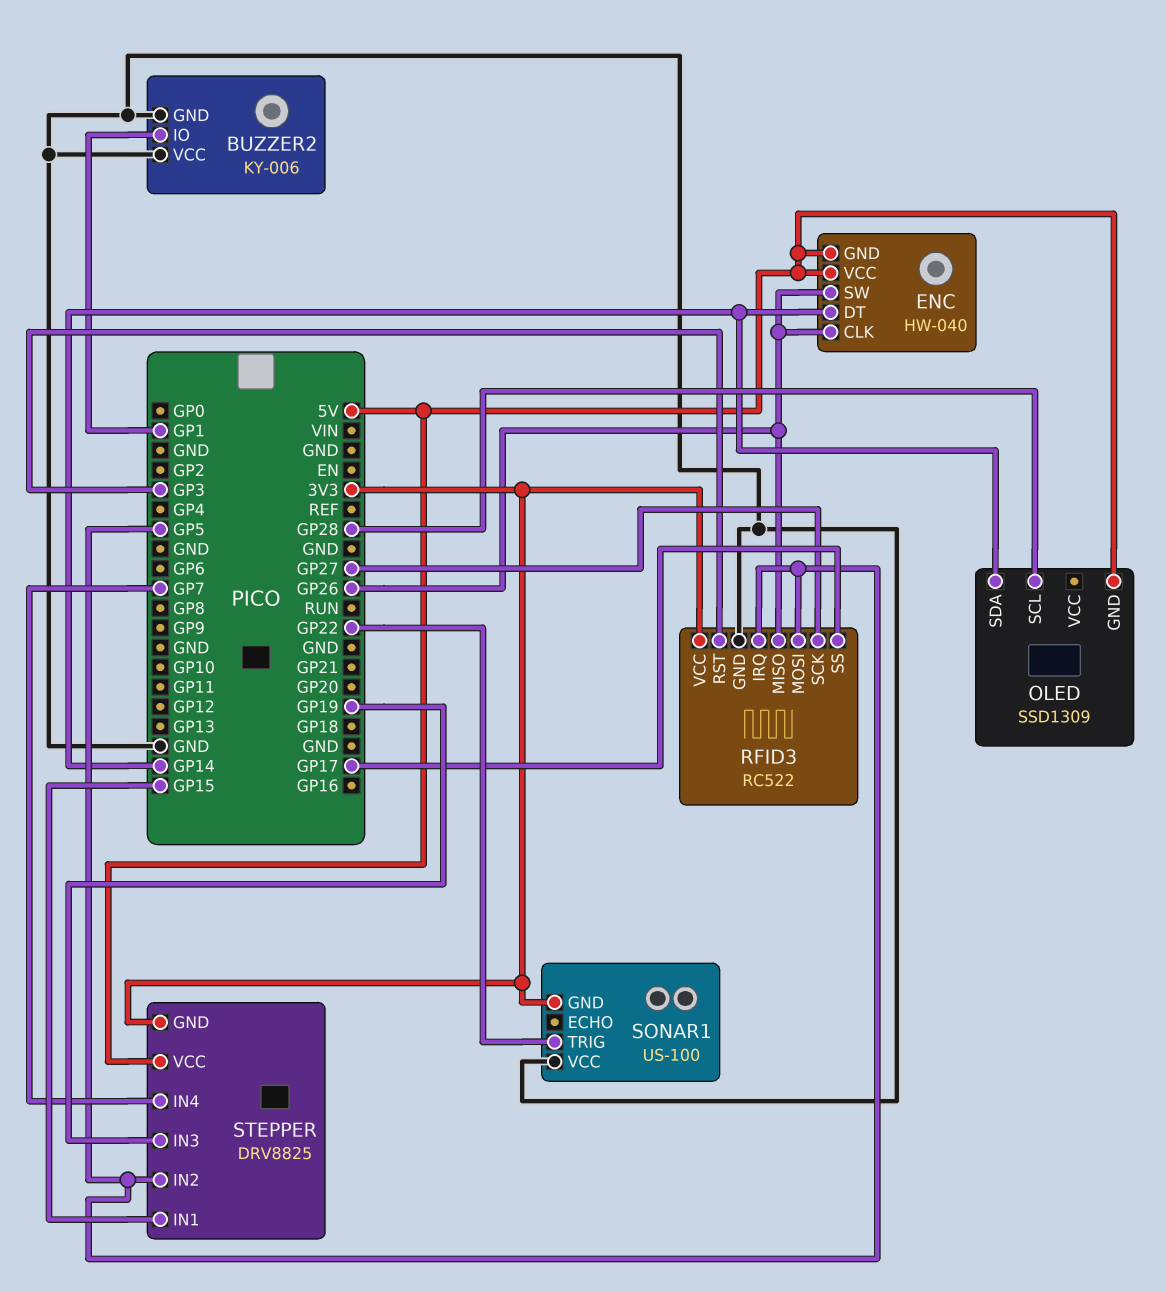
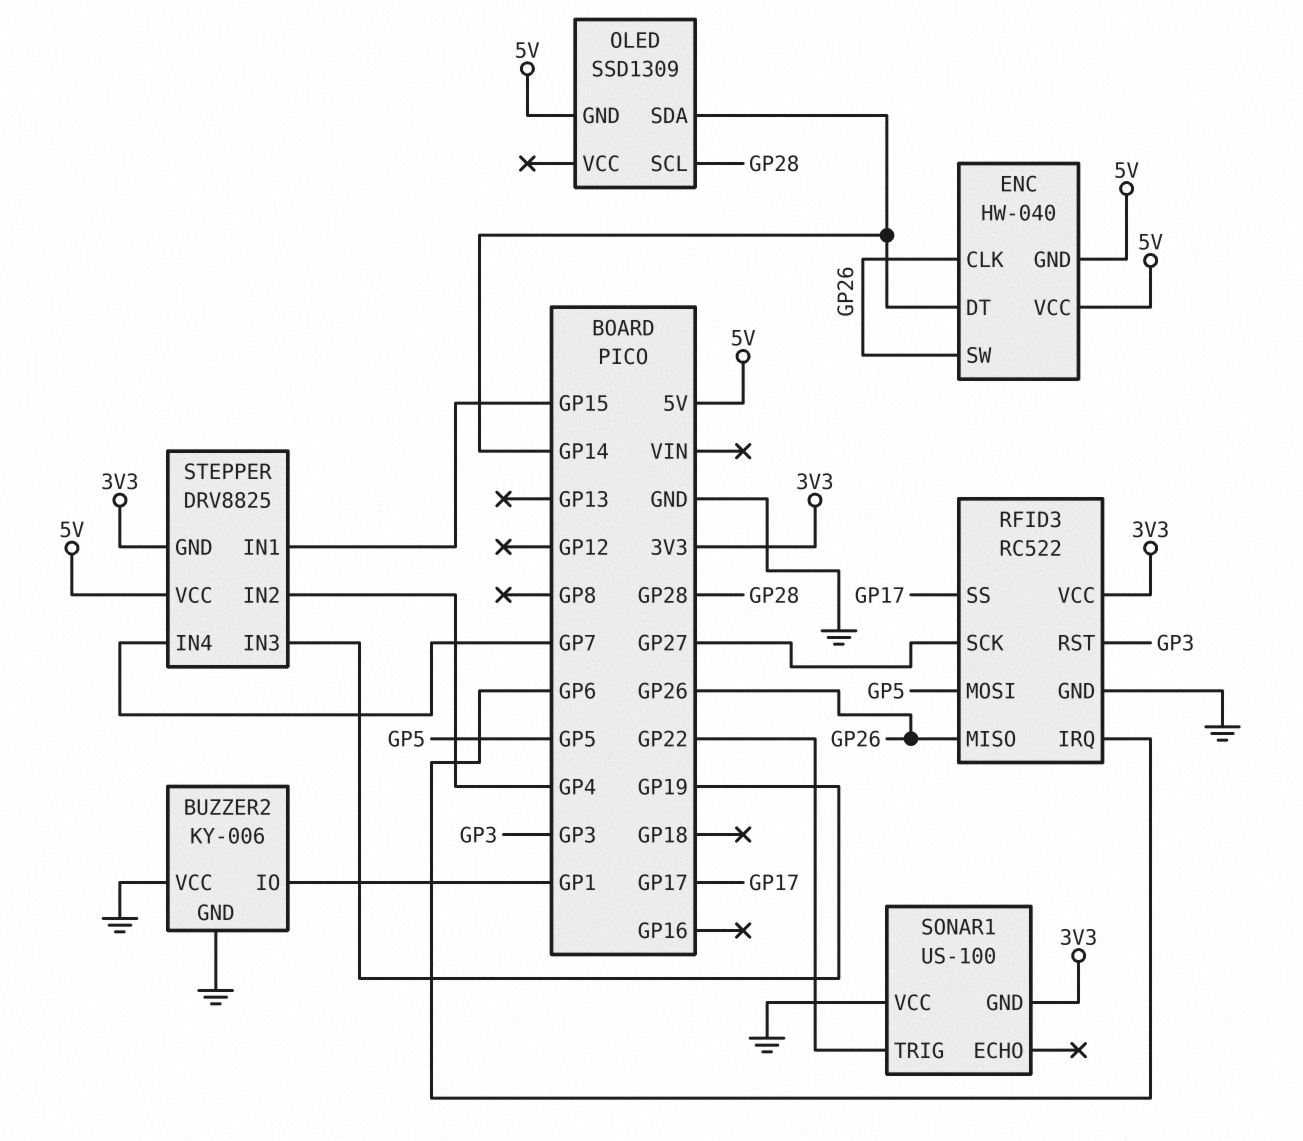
RFID3 pin IRQ: GP5 -> GP6
STEPPER pin IN2: GP5 -> GP4

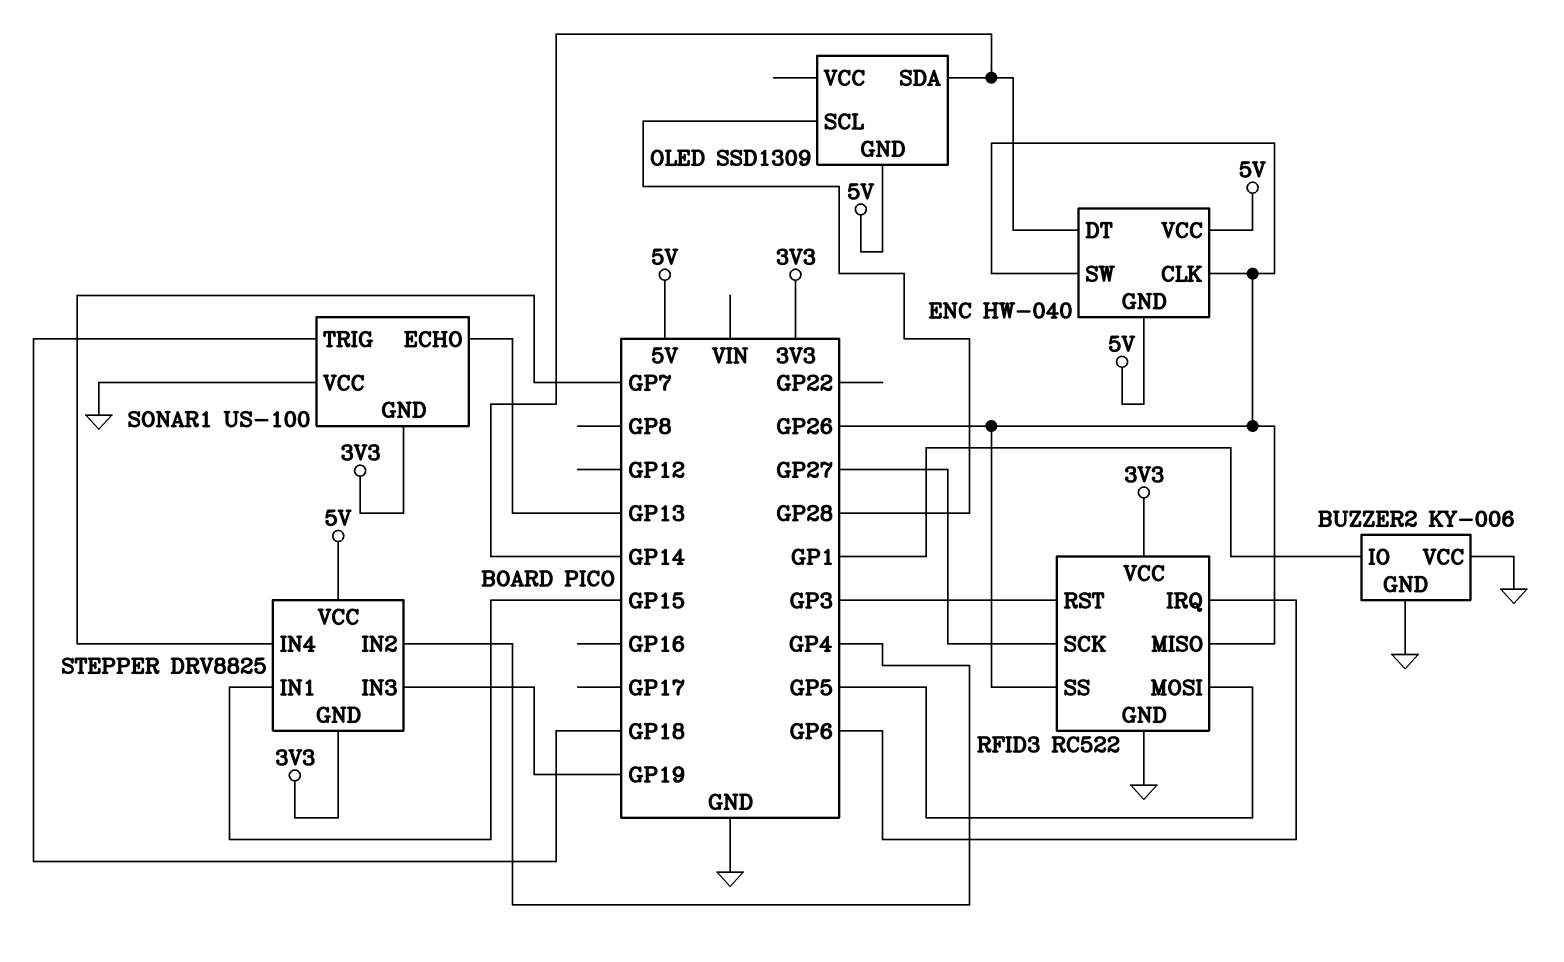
RFID3 pin SS: GP17 -> GP26
SONAR1 pin ECHO: none -> GP13
SONAR1 pin TRIG: GP22 -> GP18

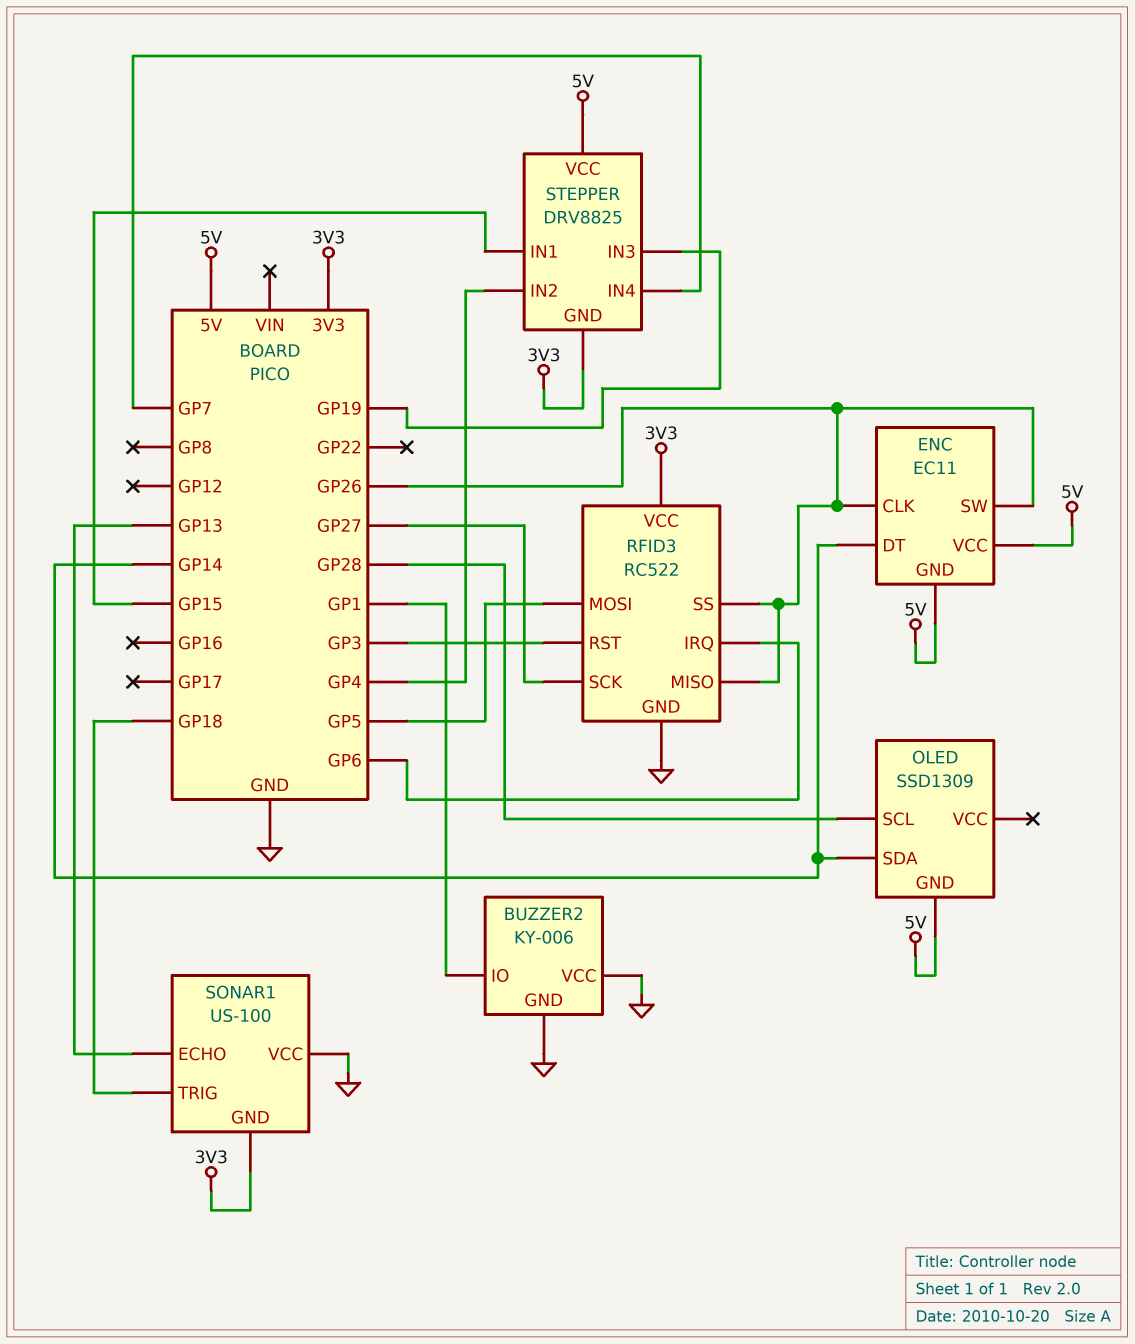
ENC: HW-040 -> EC11

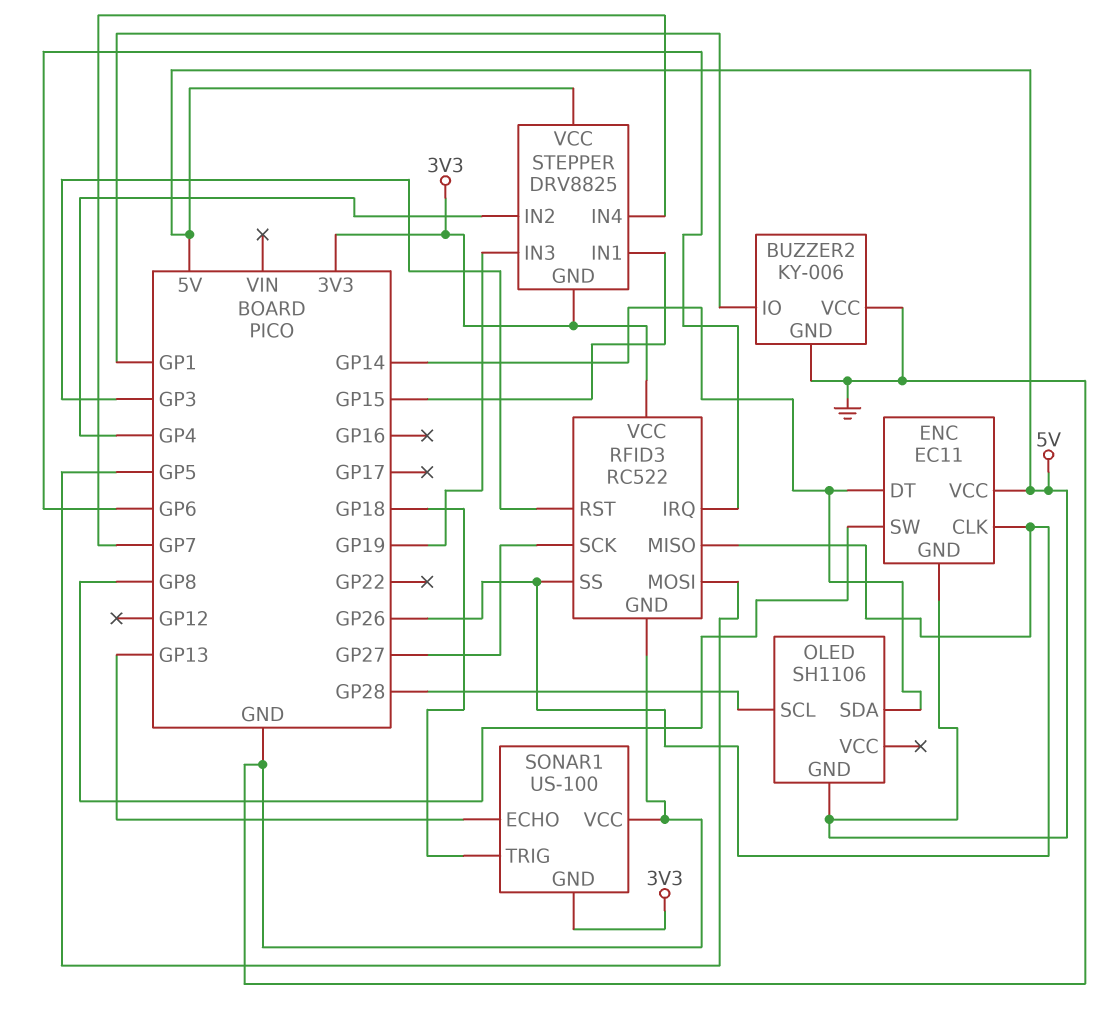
ENC pin SW: GP26 -> GP8
OLED: SSD1309 -> SH1106

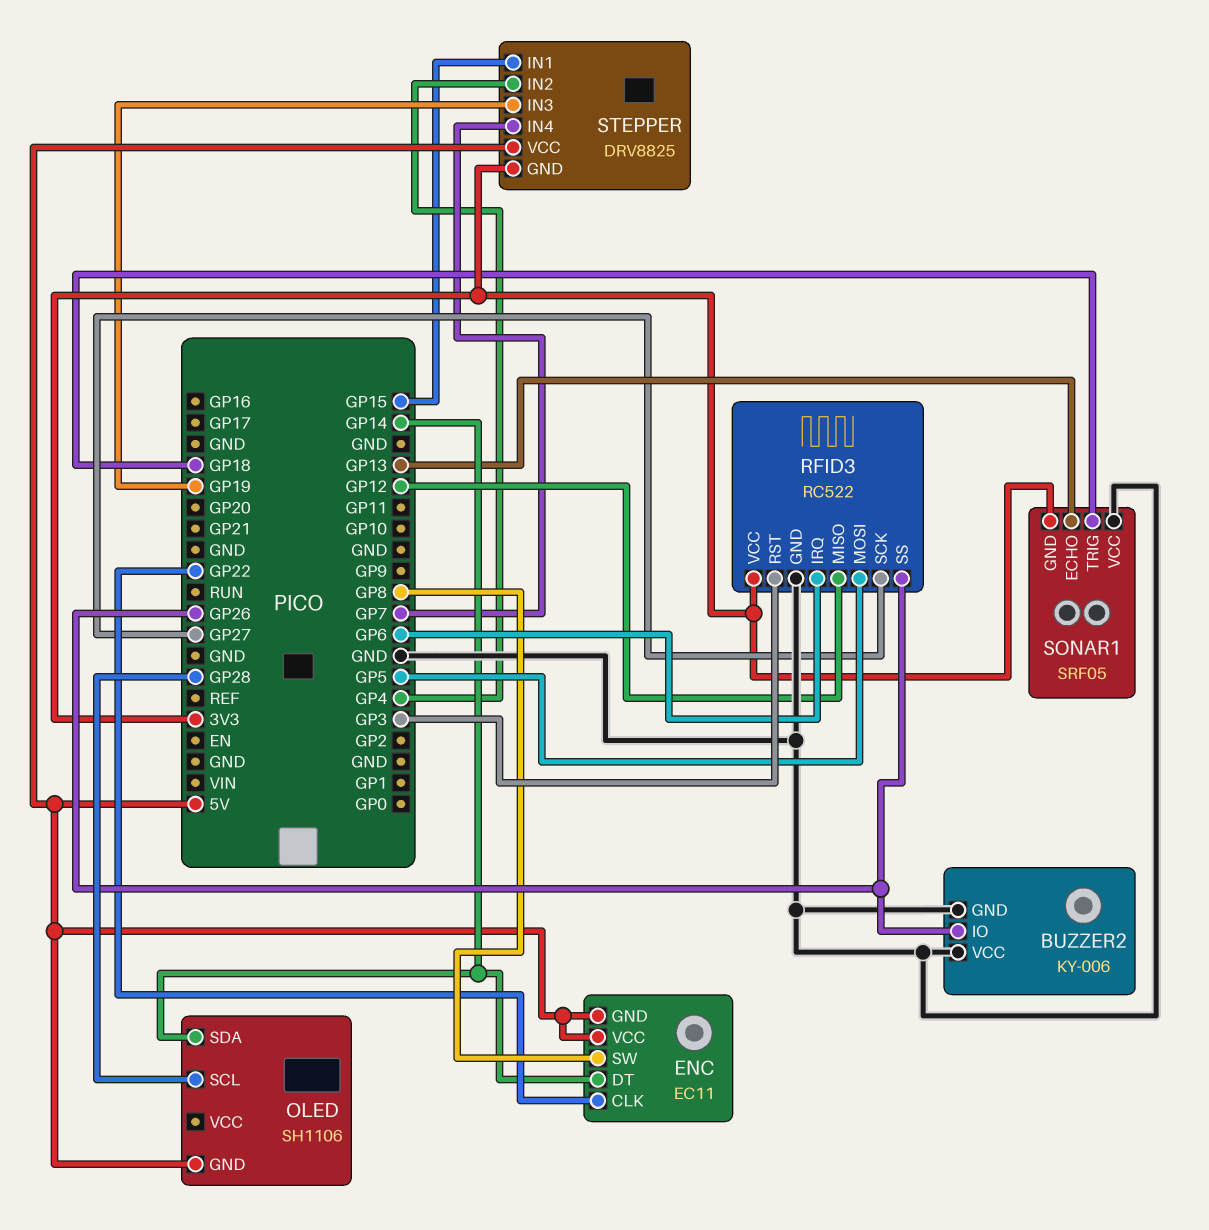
BUZZER2 pin IO: GP1 -> GP26
ENC pin CLK: GP26 -> GP22
RFID3 pin MISO: GP26 -> GP12
SONAR1: US-100 -> SRF05

